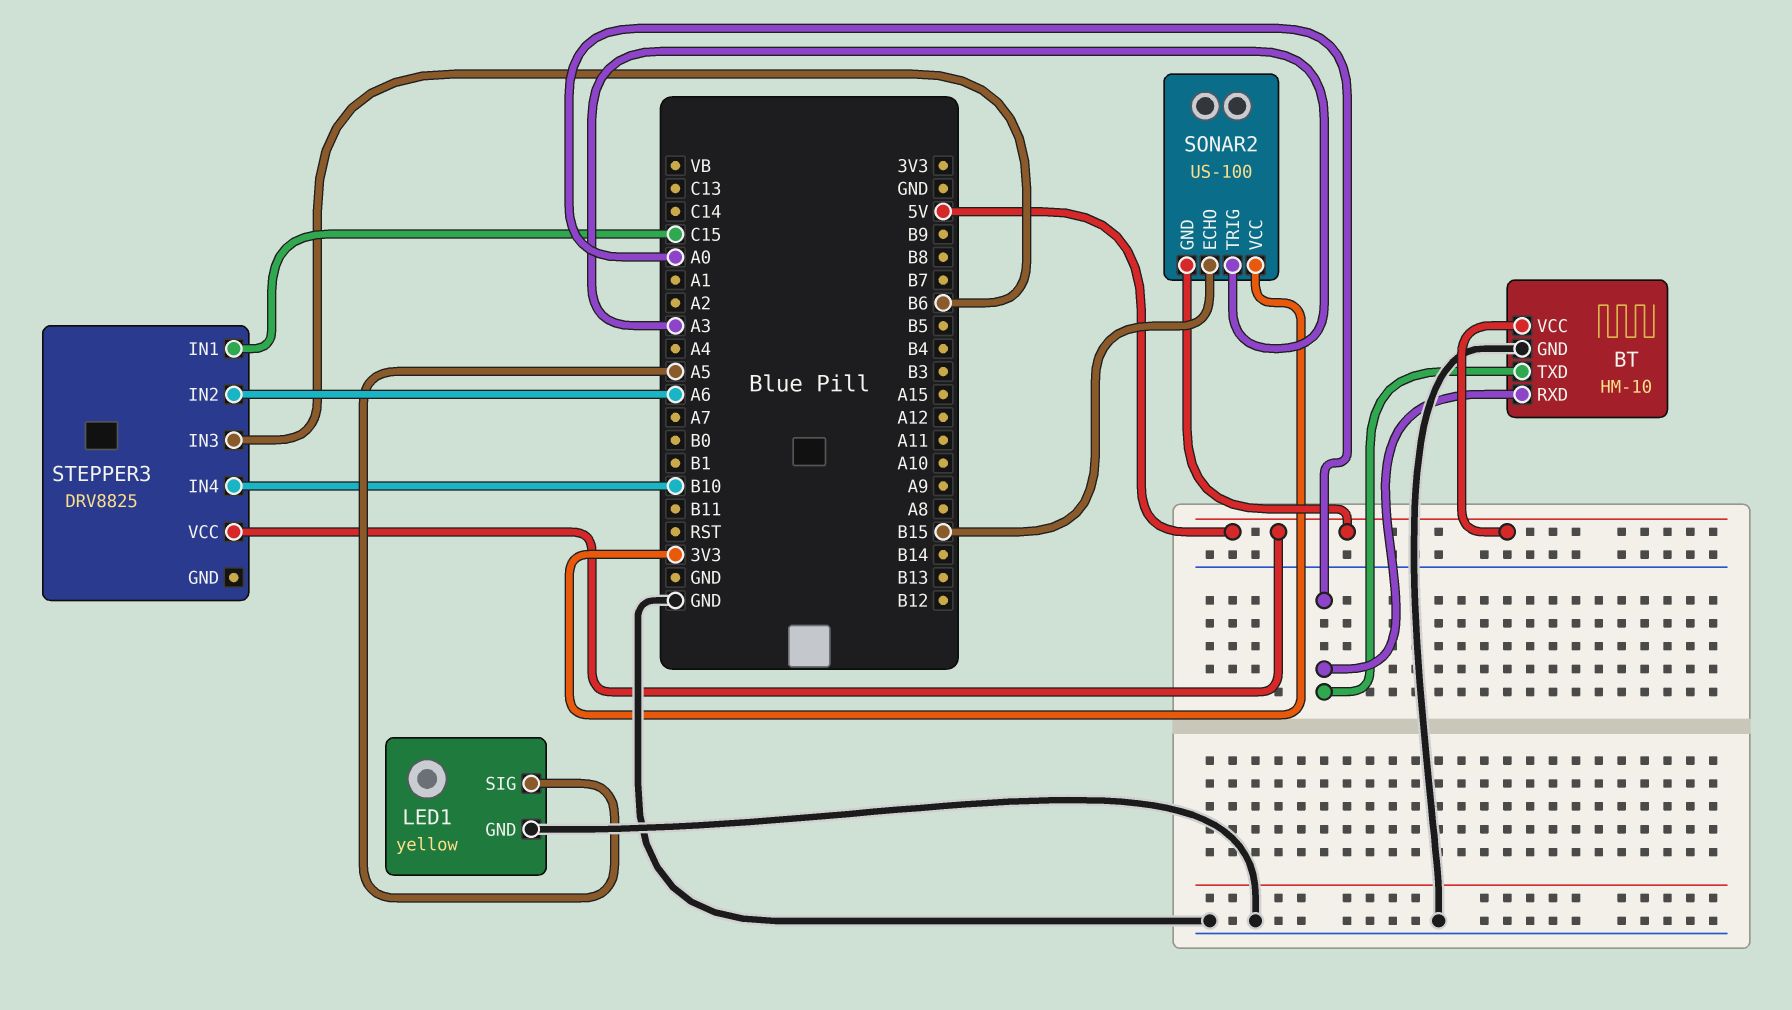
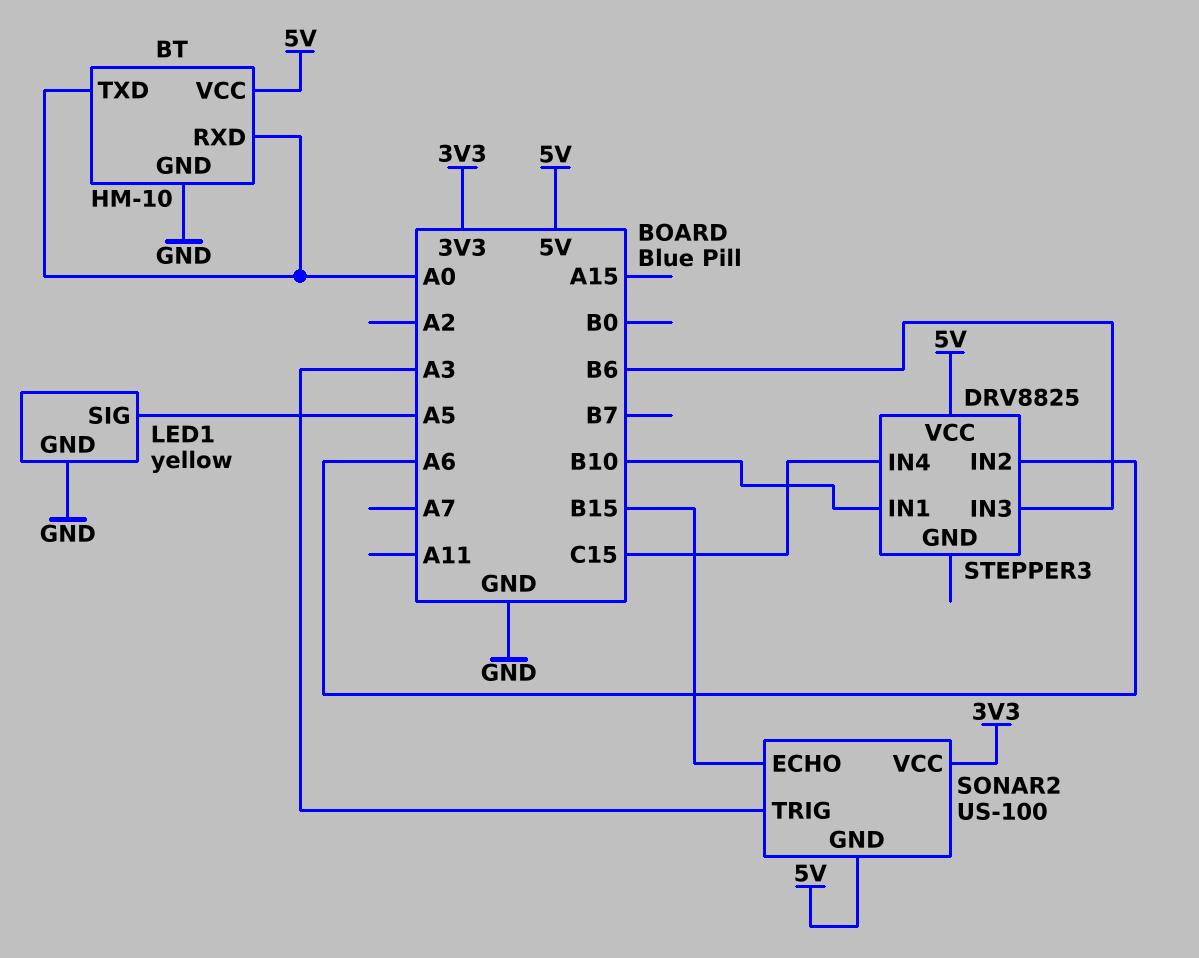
STEPPER3 pin IN1: C15 -> B10
STEPPER3 pin IN4: B10 -> C15

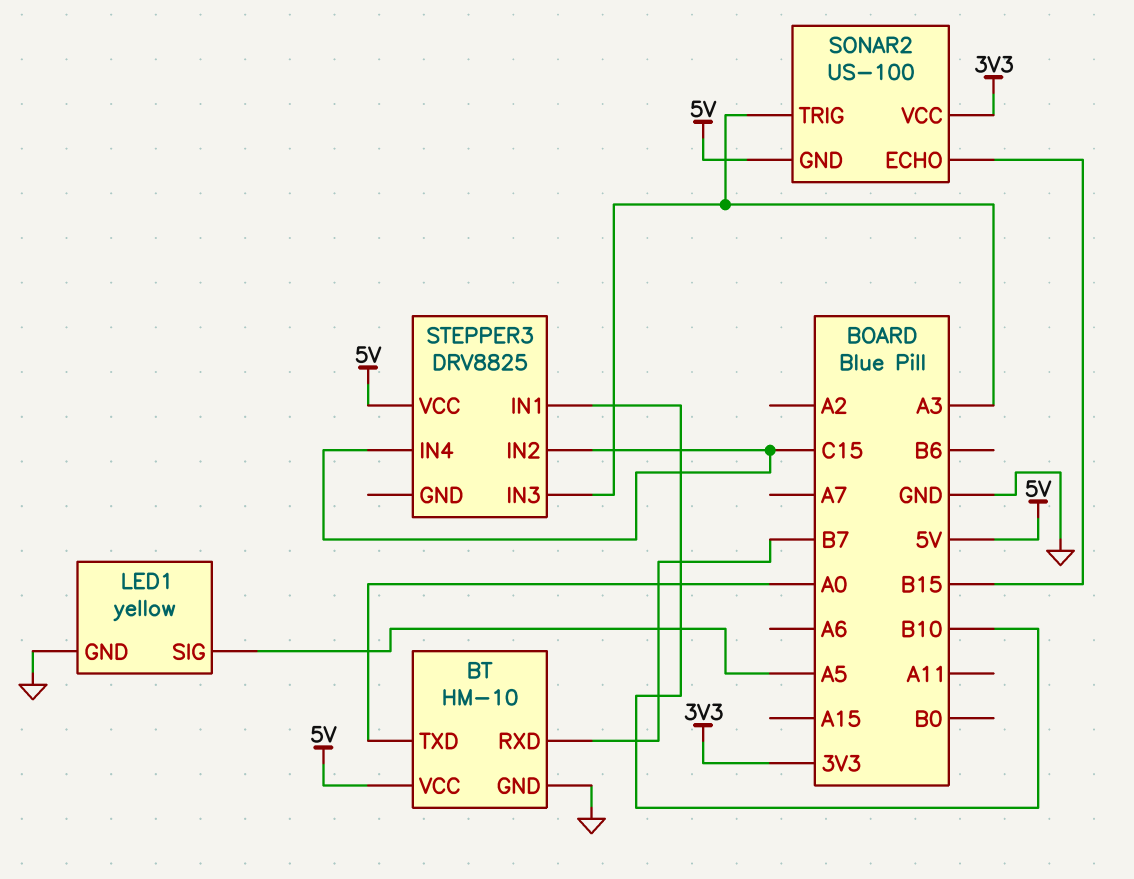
BT pin RXD: A0 -> B7
STEPPER3 pin IN2: A6 -> C15
STEPPER3 pin IN3: B6 -> A3

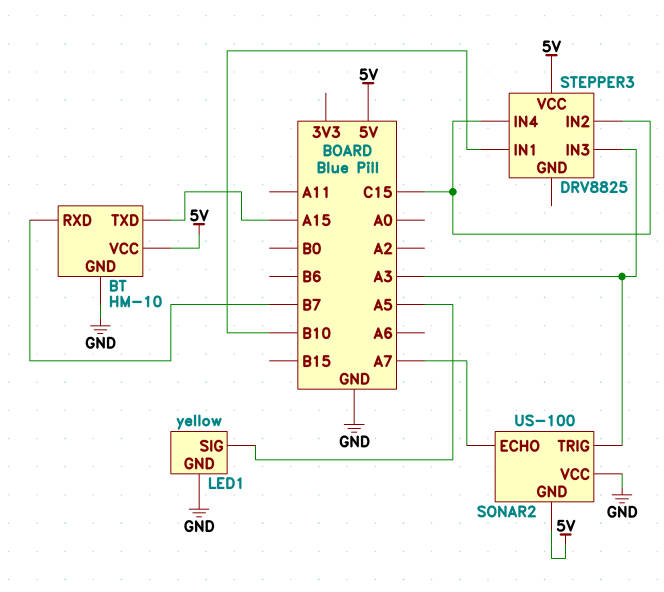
BT pin TXD: A0 -> A15
SONAR2 pin ECHO: B15 -> A7
SONAR2 pin VCC: 3V3 -> GND

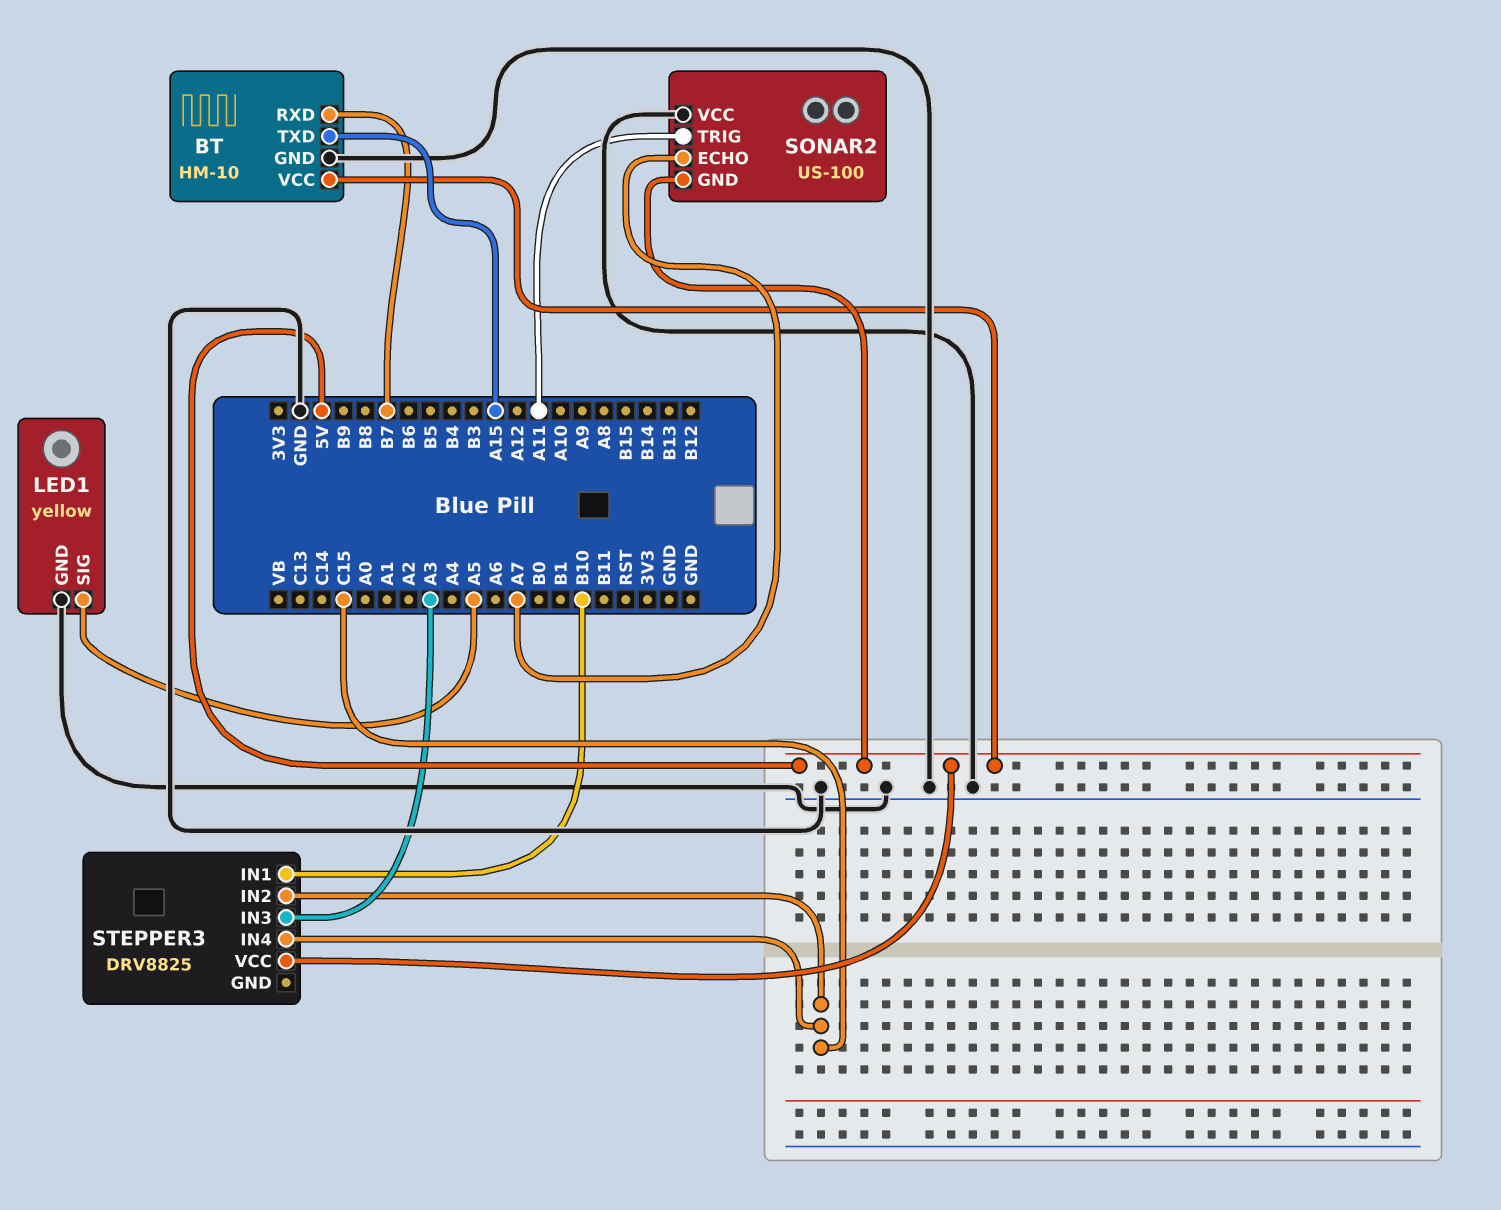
SONAR2 pin TRIG: A3 -> A11

